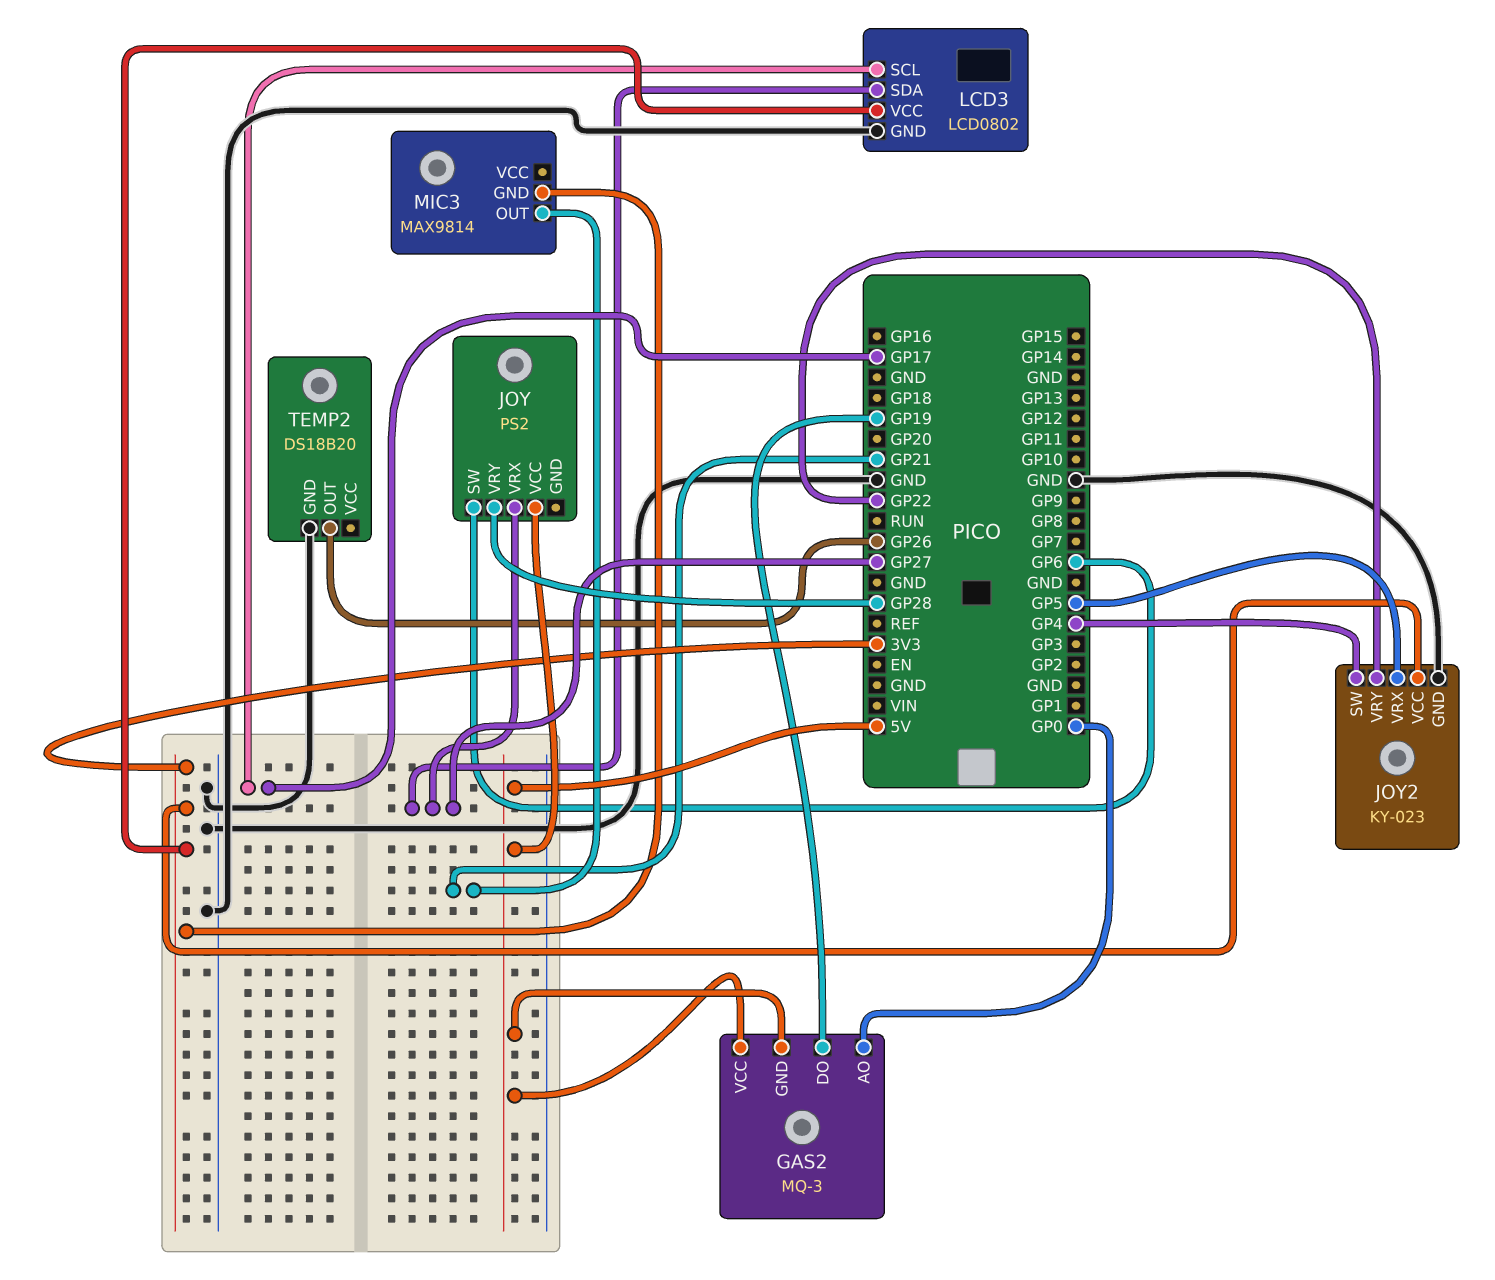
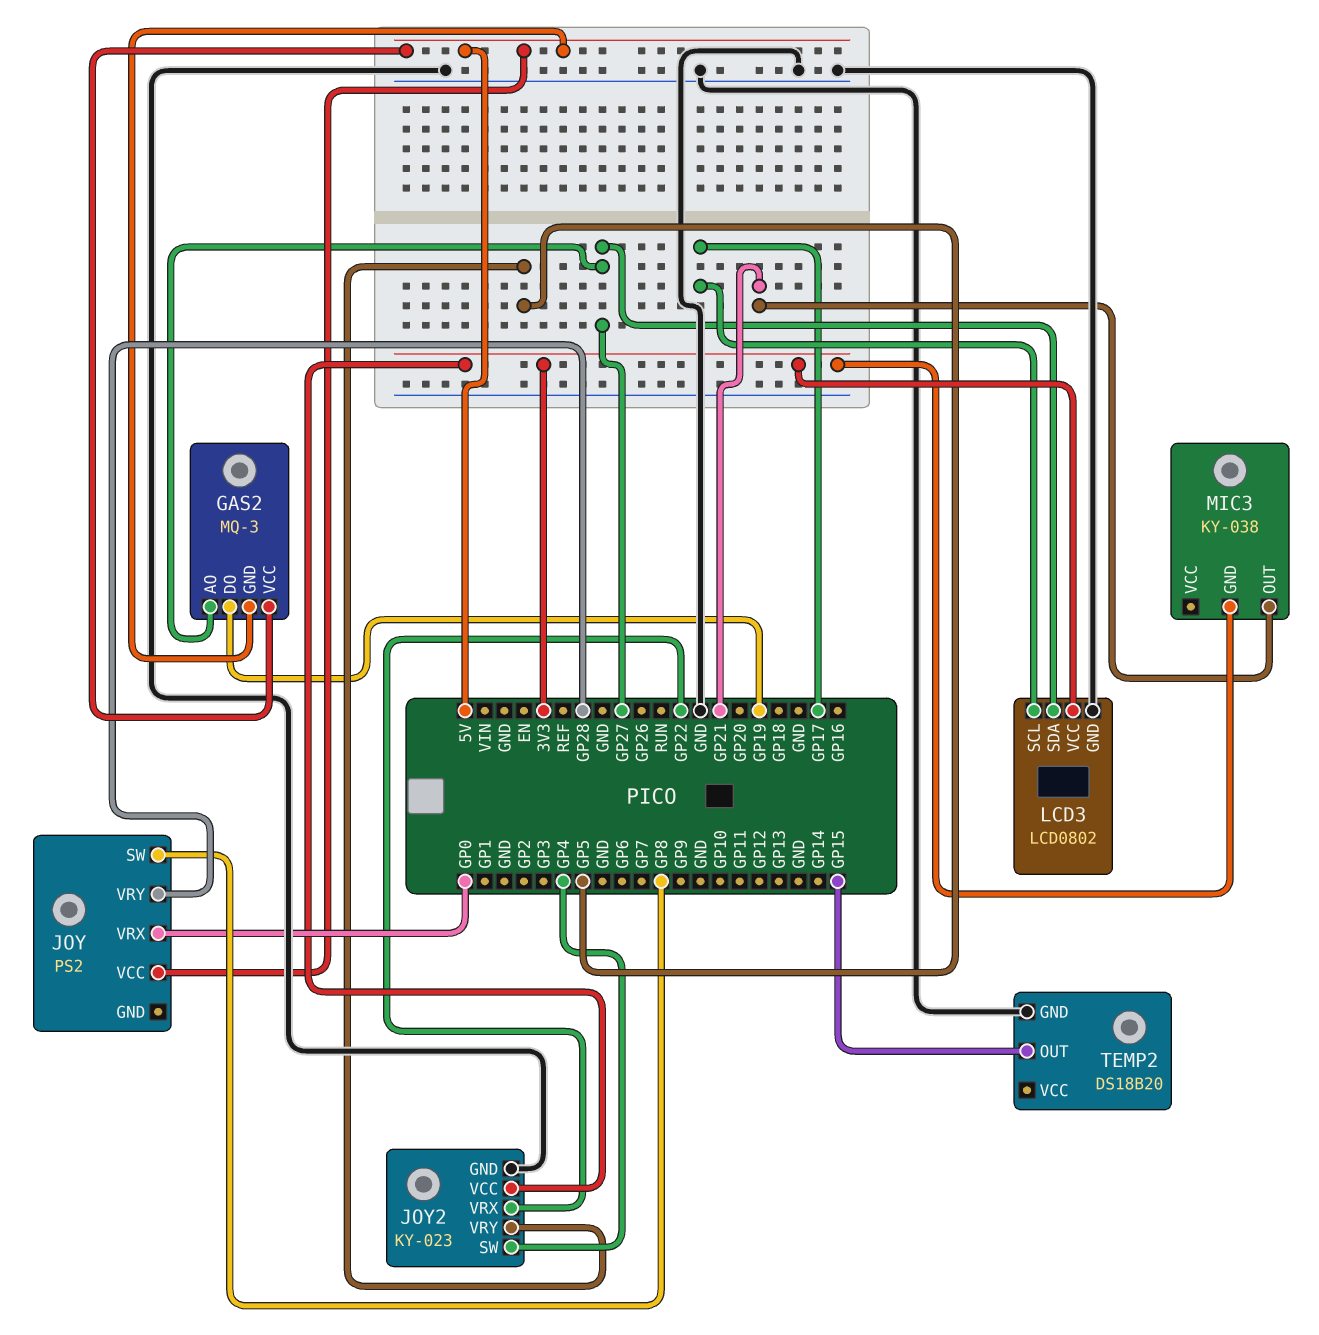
GAS2 pin AO: GP0 -> GP27
JOY pin SW: GP6 -> GP8
JOY pin VRX: GP27 -> GP0
JOY2 pin VRX: GP5 -> GP22
JOY2 pin VRY: GP22 -> GP5
MIC3: MAX9814 -> KY-038
TEMP2 pin OUT: GP26 -> GP15

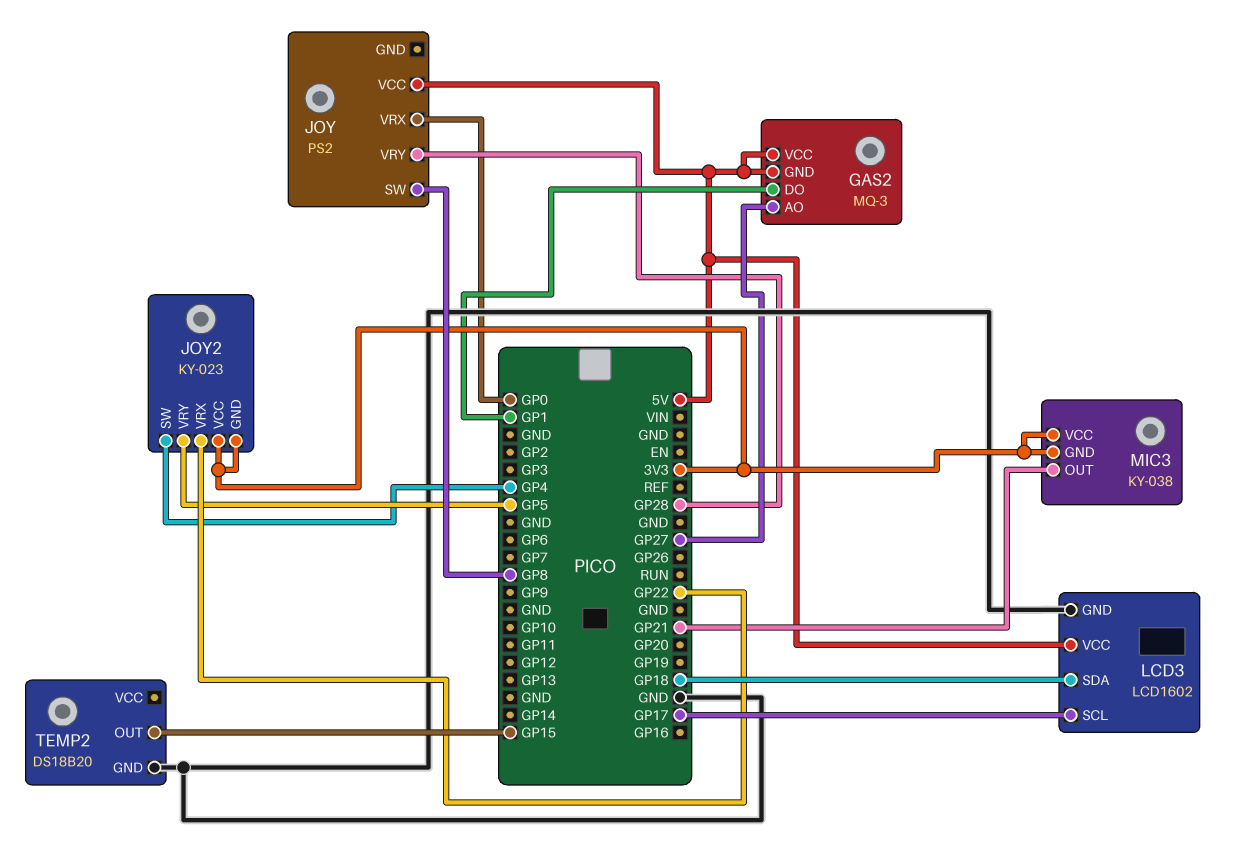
GAS2 pin DO: GP19 -> GP1
JOY2 pin GND: GND -> 3V3
LCD3: LCD0802 -> LCD1602
LCD3 pin SDA: GP27 -> GP18
LCD3 pin VCC: 3V3 -> 5V
MIC3 pin VCC: none -> 3V3

